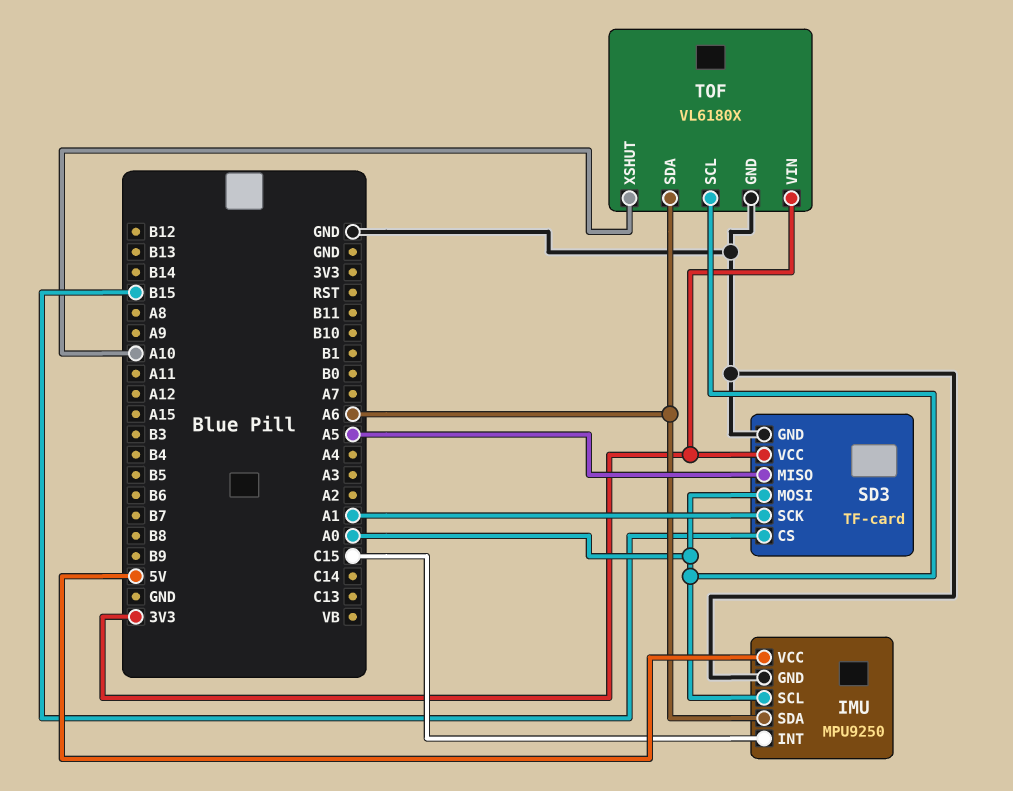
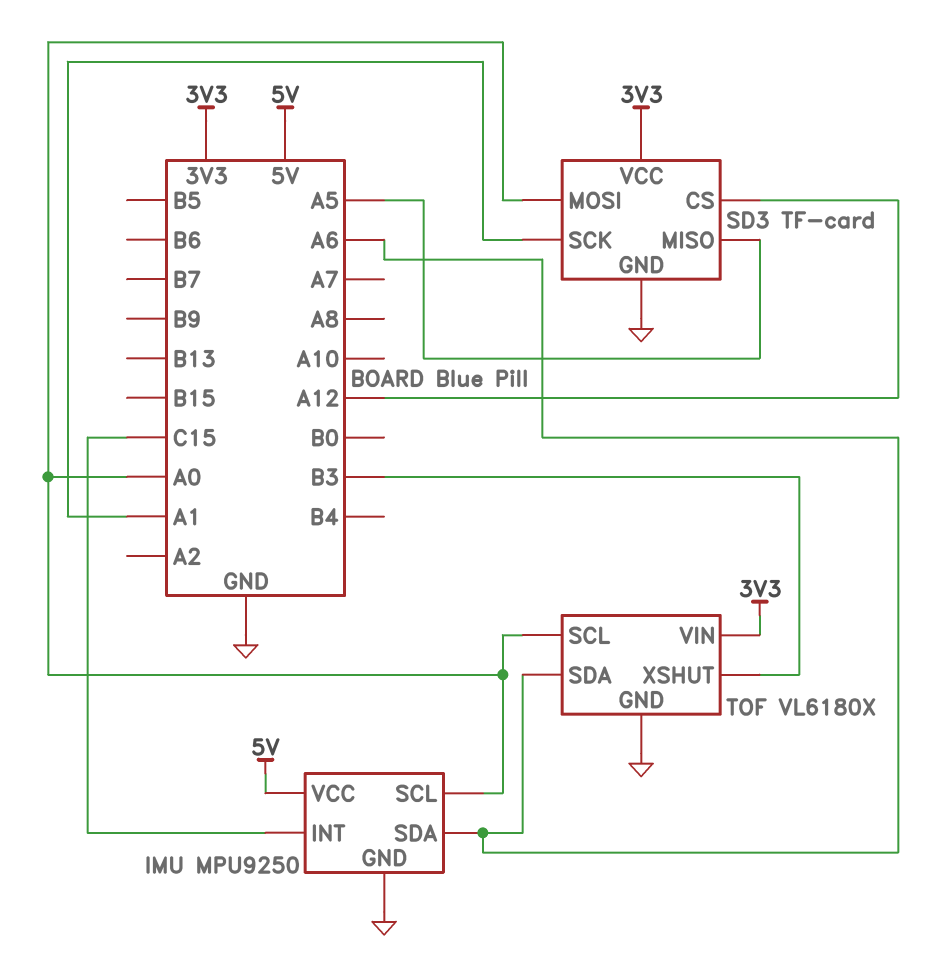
SD3 pin CS: B15 -> A12
TOF pin XSHUT: A10 -> B3

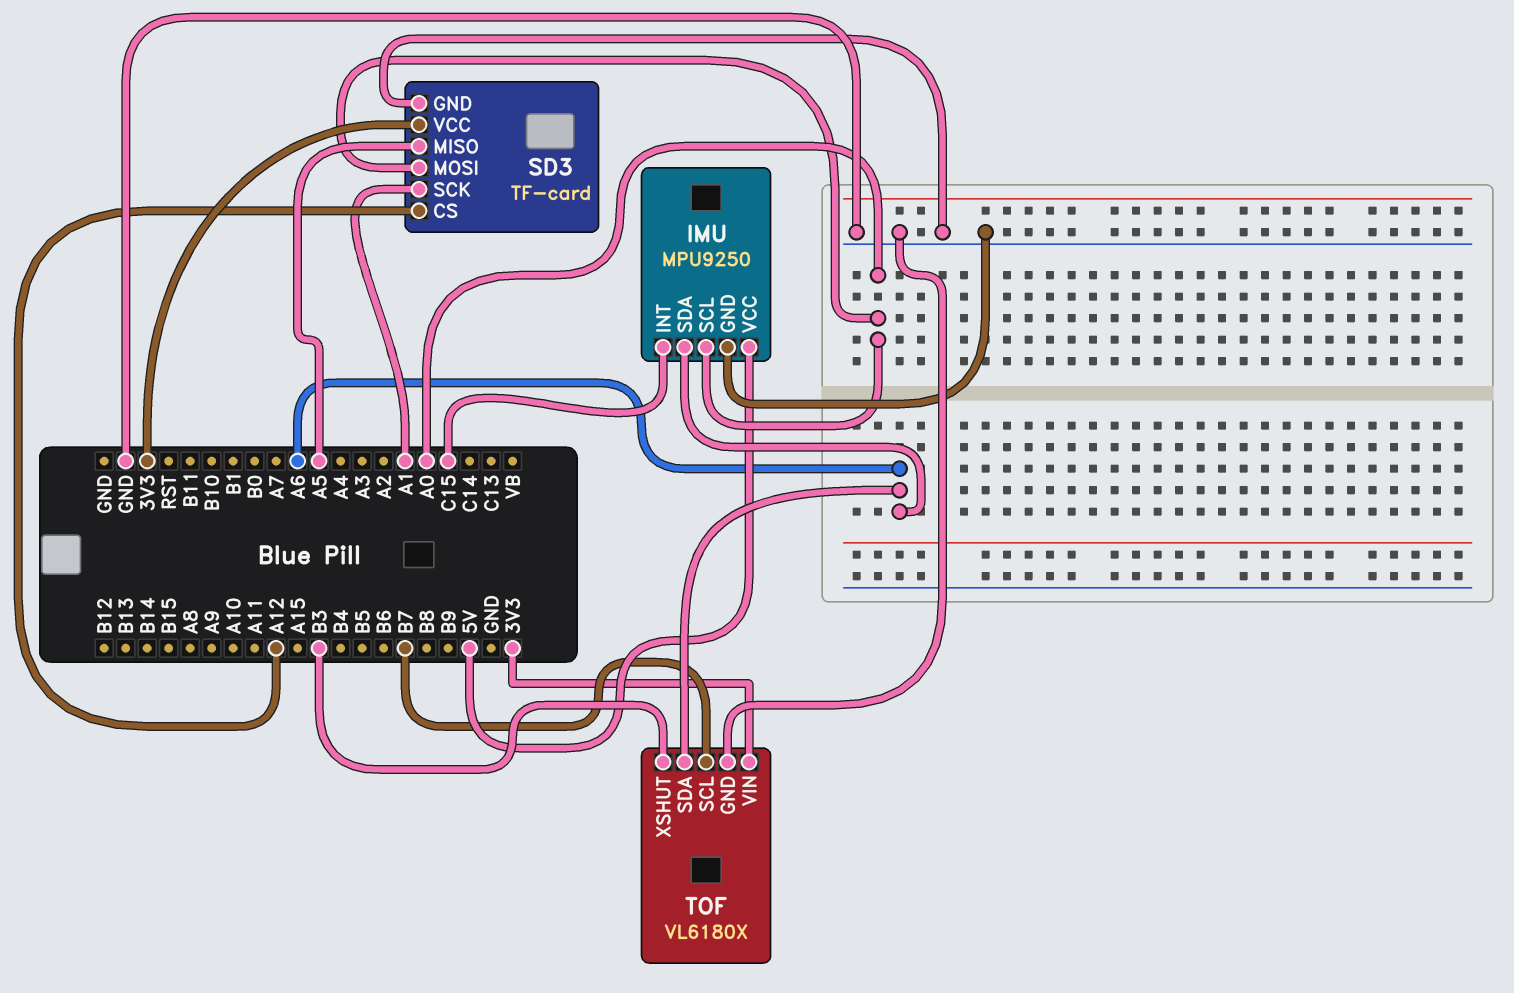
TOF pin SCL: A0 -> B7

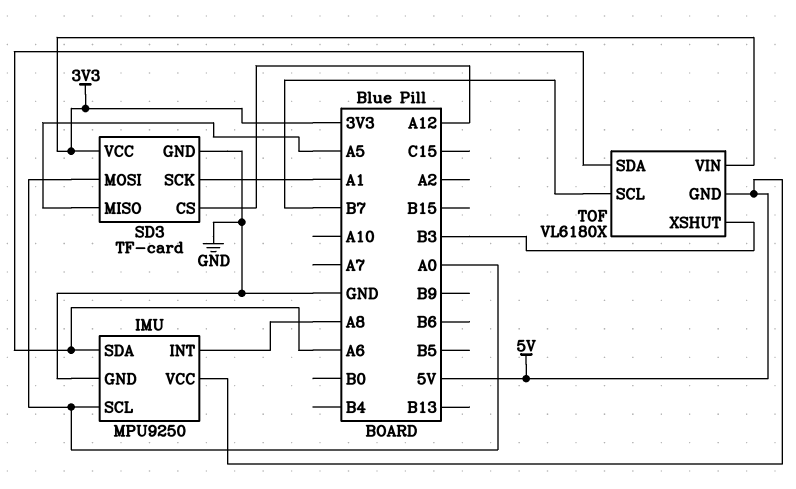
IMU pin INT: C15 -> A8
TOF pin GND: GND -> 5V

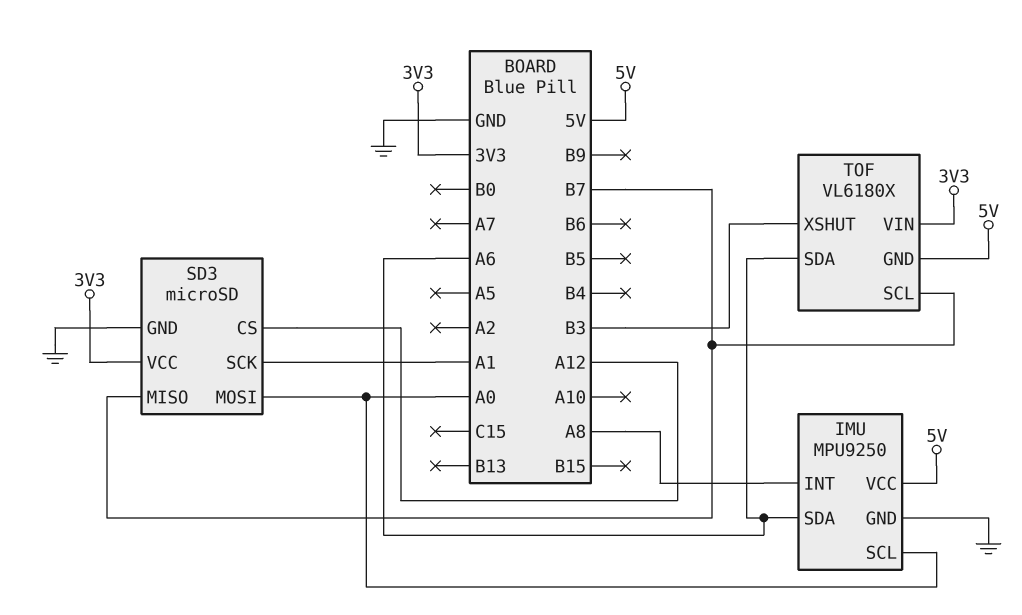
SD3: TF-card -> microSD
SD3 pin MISO: A5 -> B7

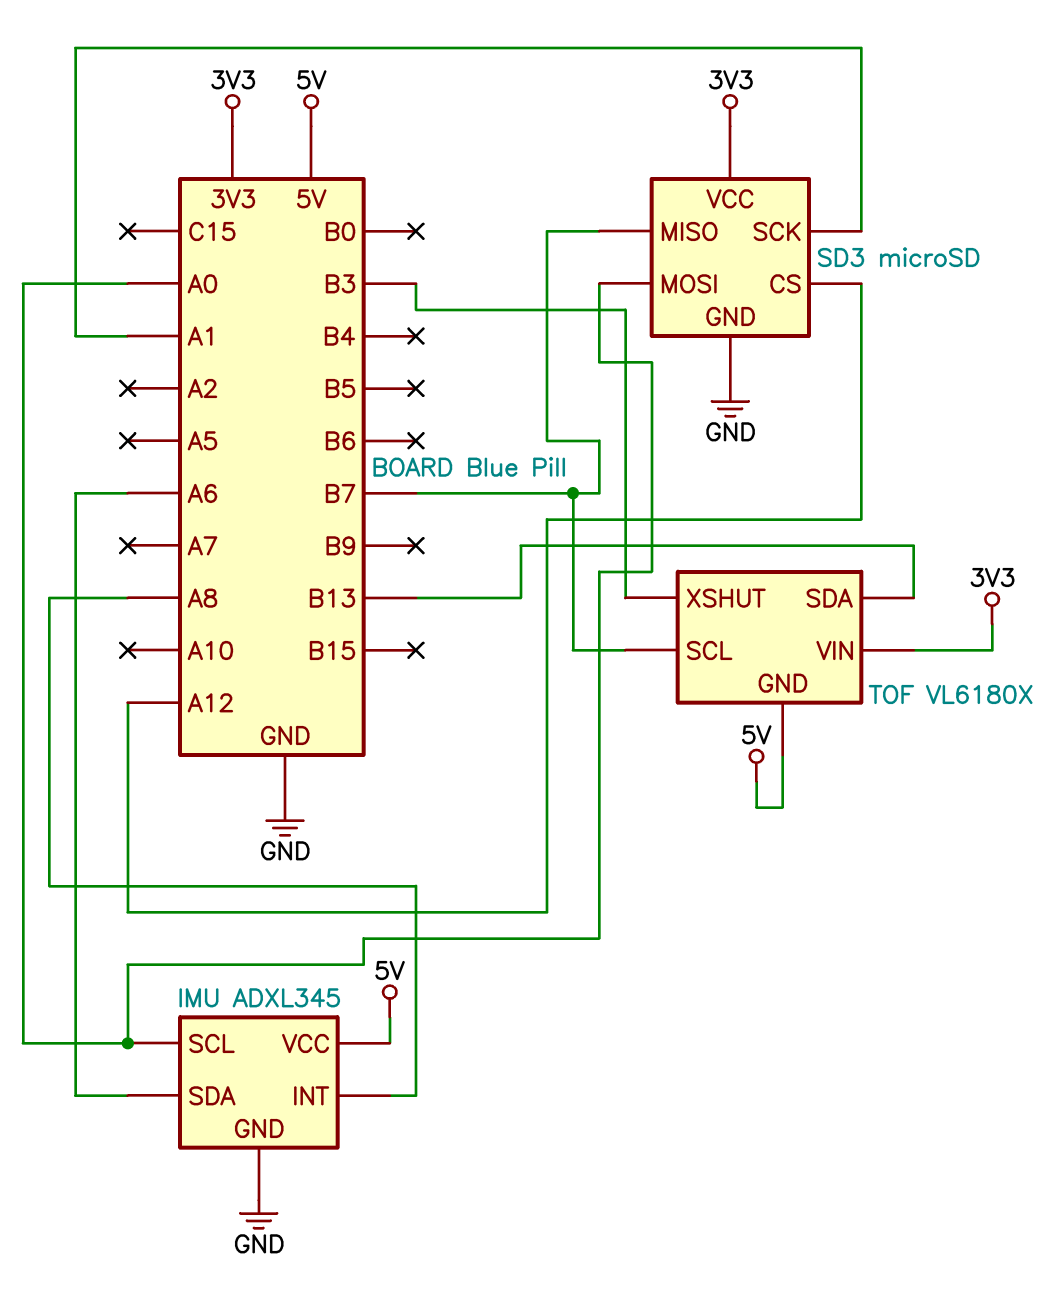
IMU: MPU9250 -> ADXL345
TOF pin SDA: A6 -> B13

